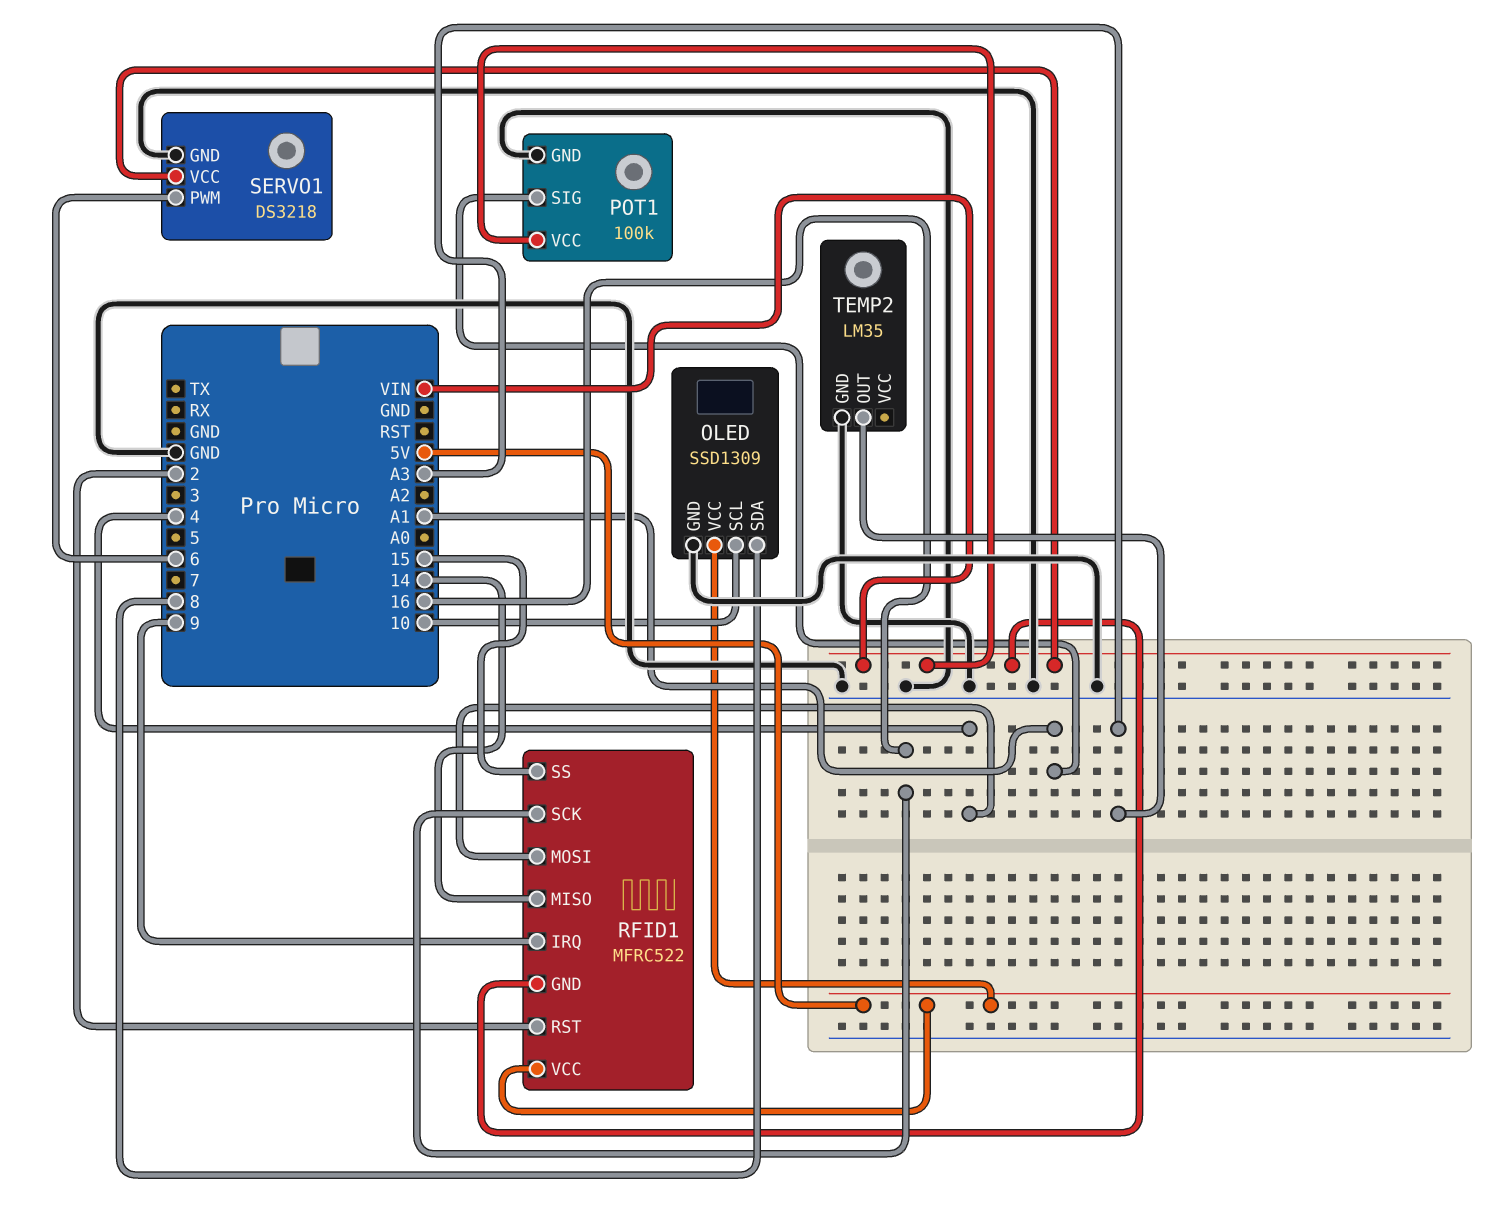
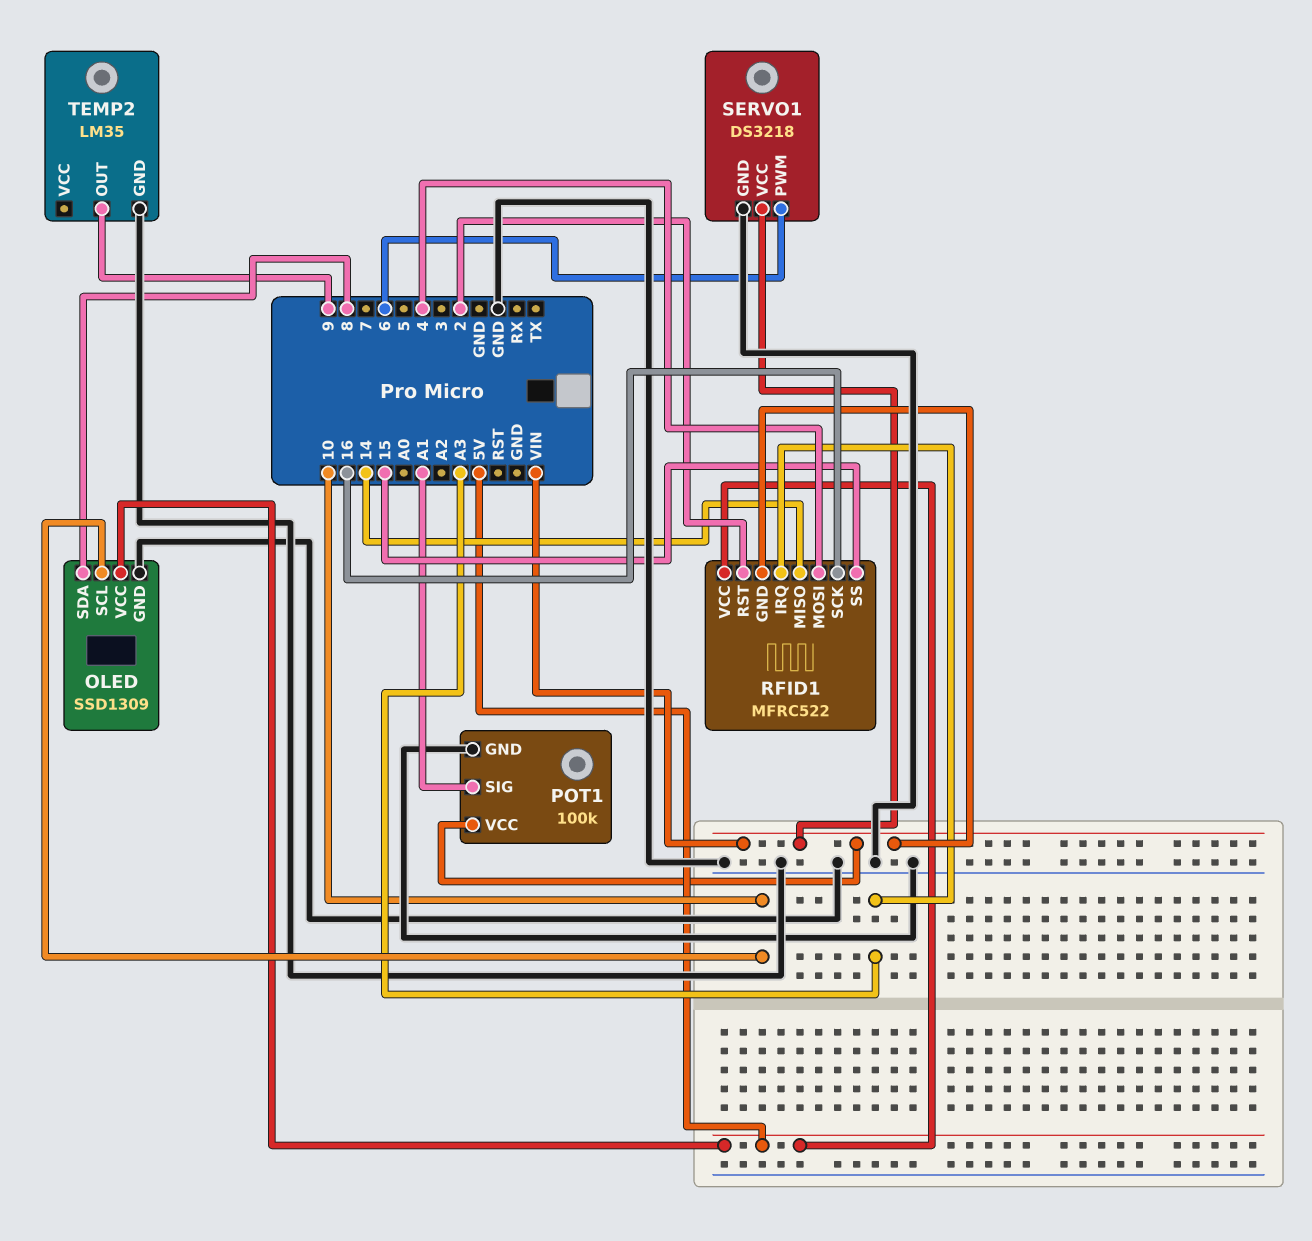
RFID1 pin IRQ: 9 -> A3
TEMP2 pin OUT: A3 -> 9

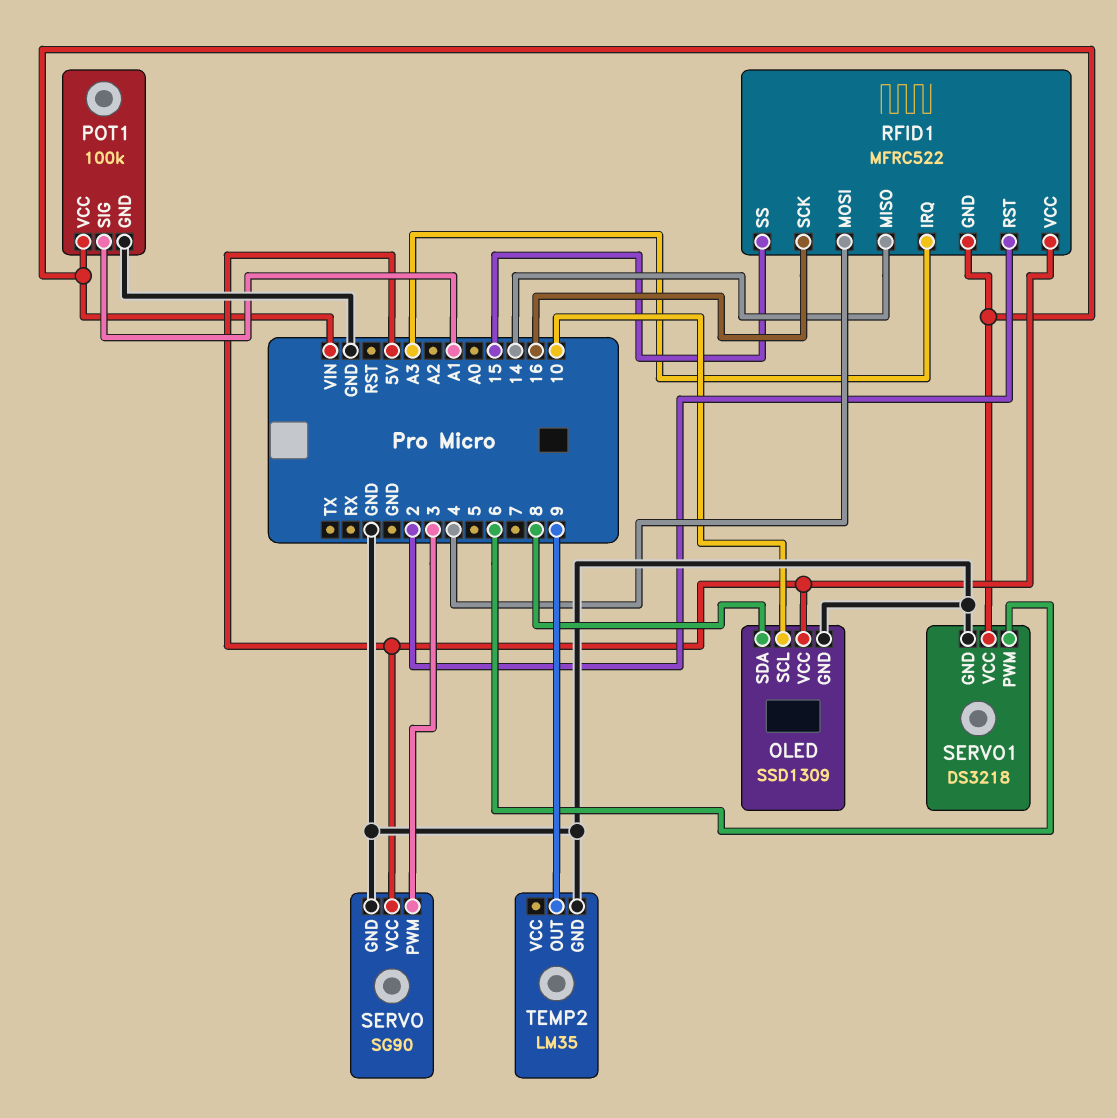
SERVO: none -> SG90
SERVO pin GND: none -> GND
SERVO pin PWM: none -> 3
SERVO pin VCC: none -> 5V

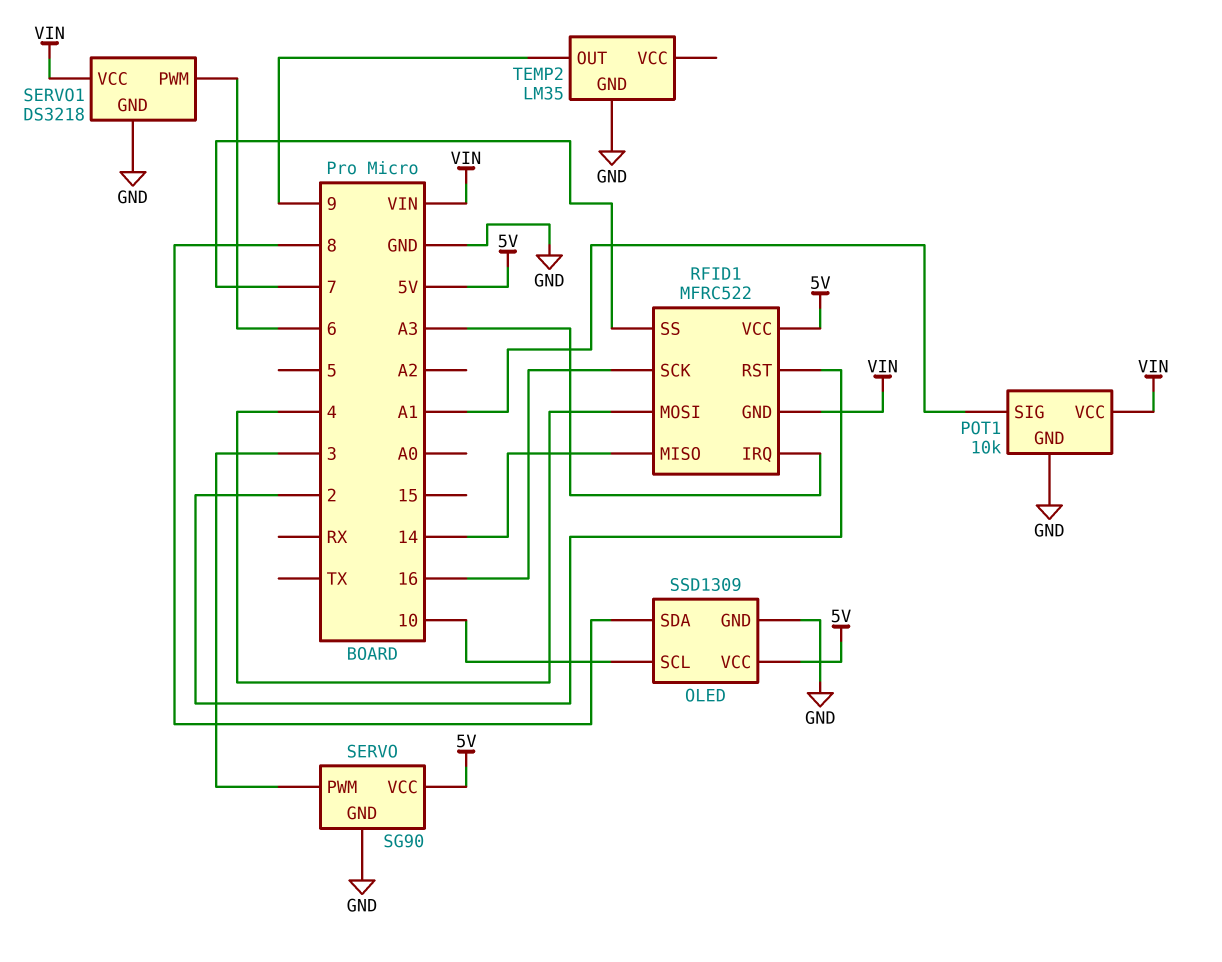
POT1: 100k -> 10k
RFID1 pin SS: 15 -> 7

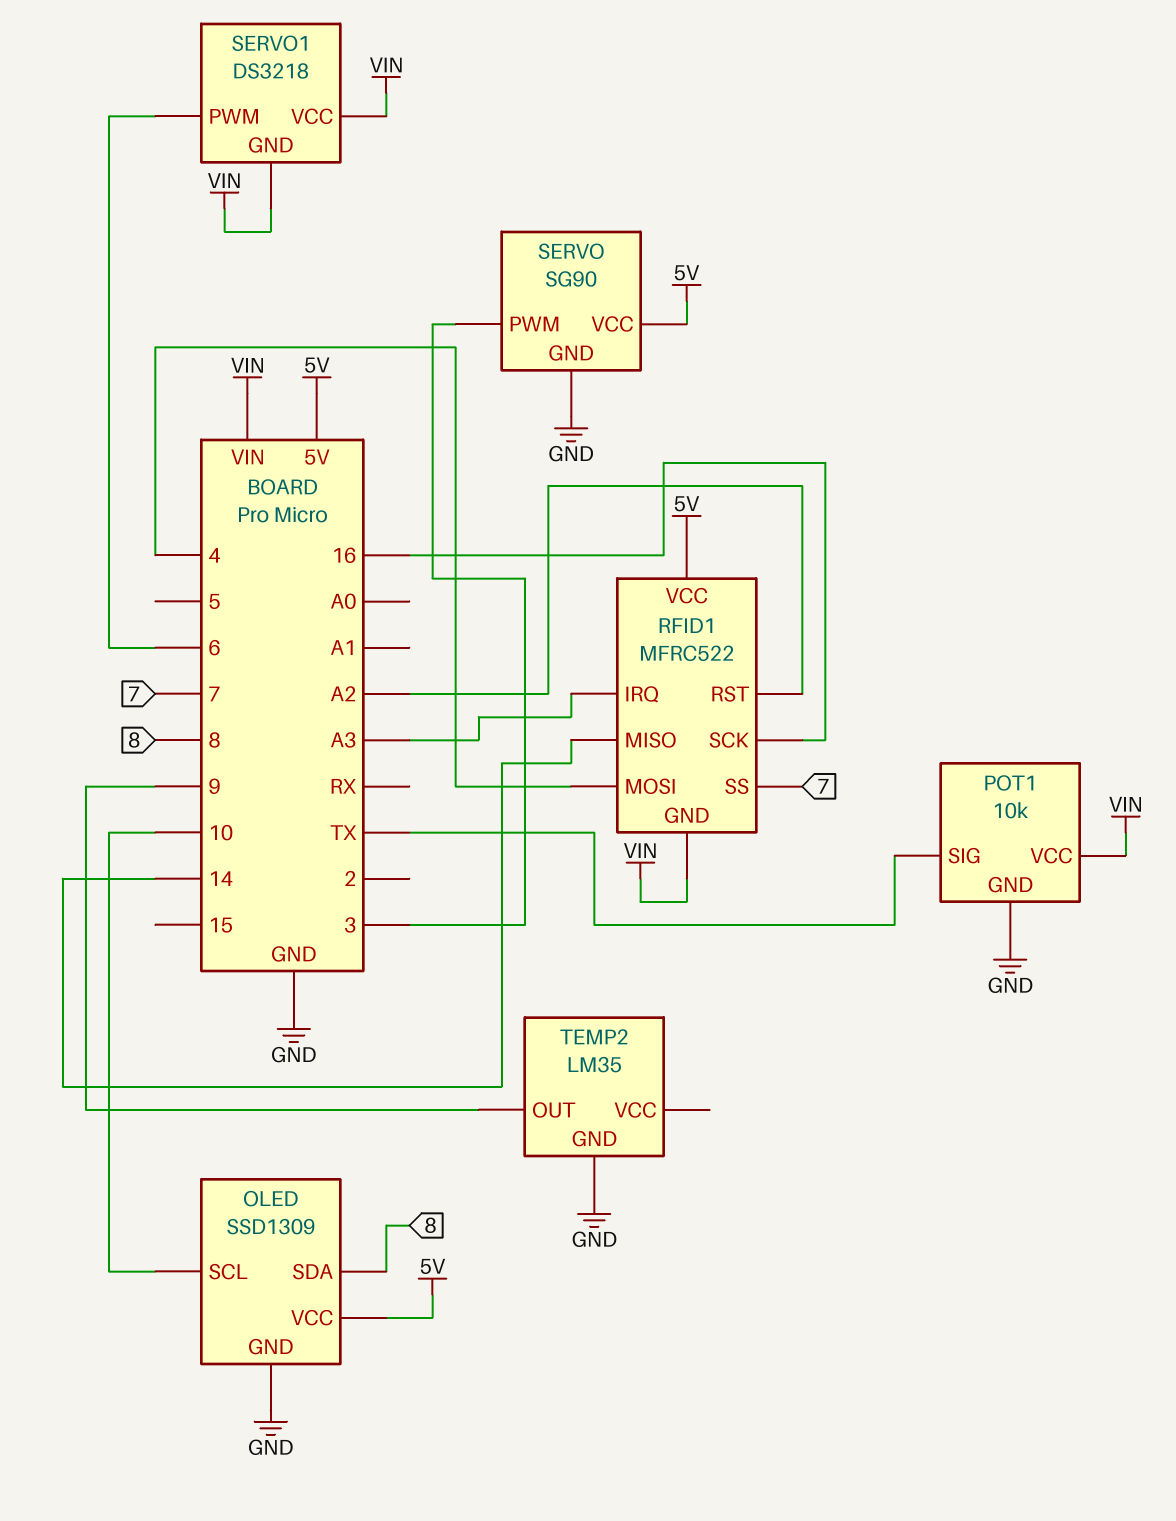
POT1 pin SIG: A1 -> TX
RFID1 pin RST: 2 -> A2
SERVO1 pin GND: GND -> VIN

